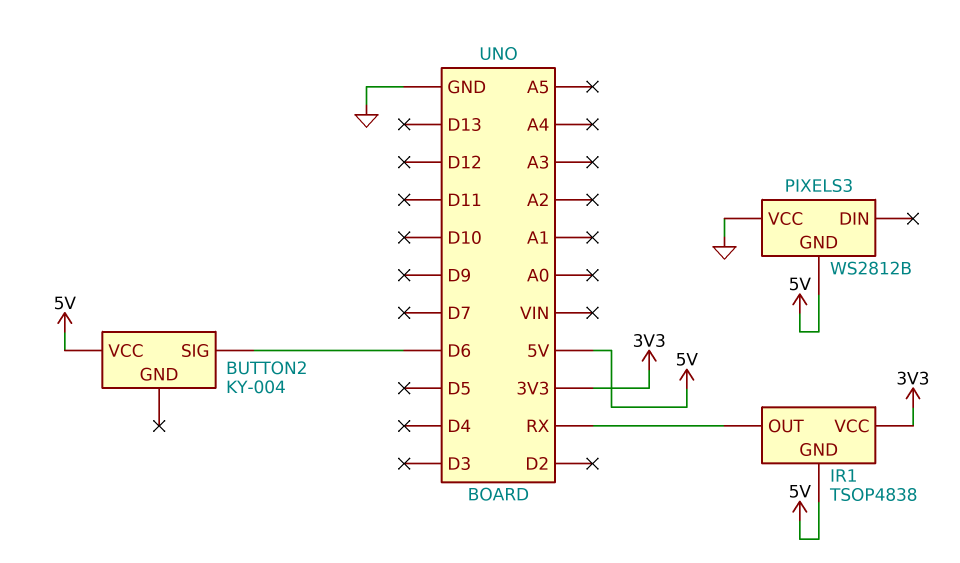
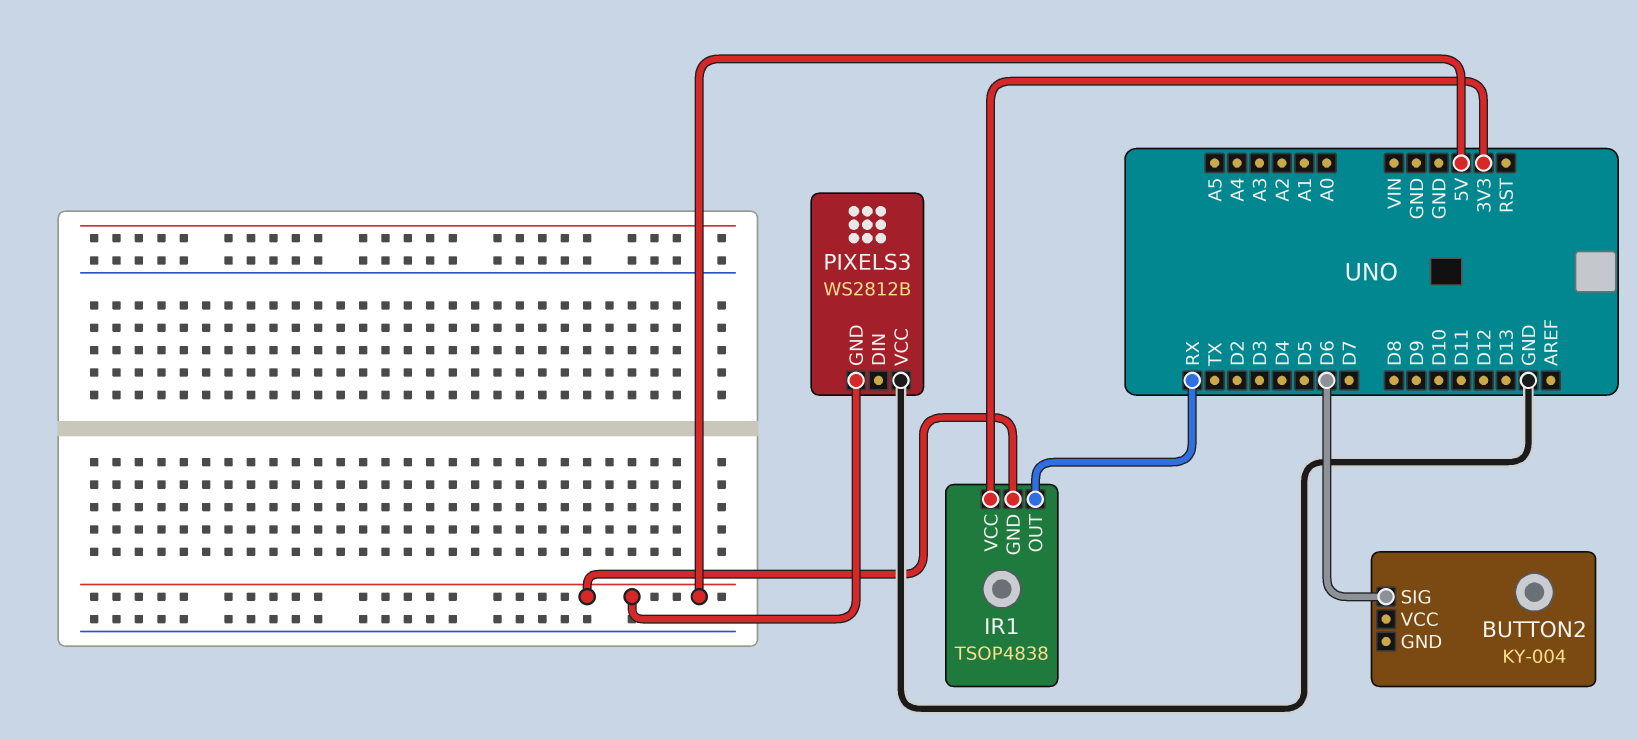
BUTTON2 pin VCC: 5V -> none

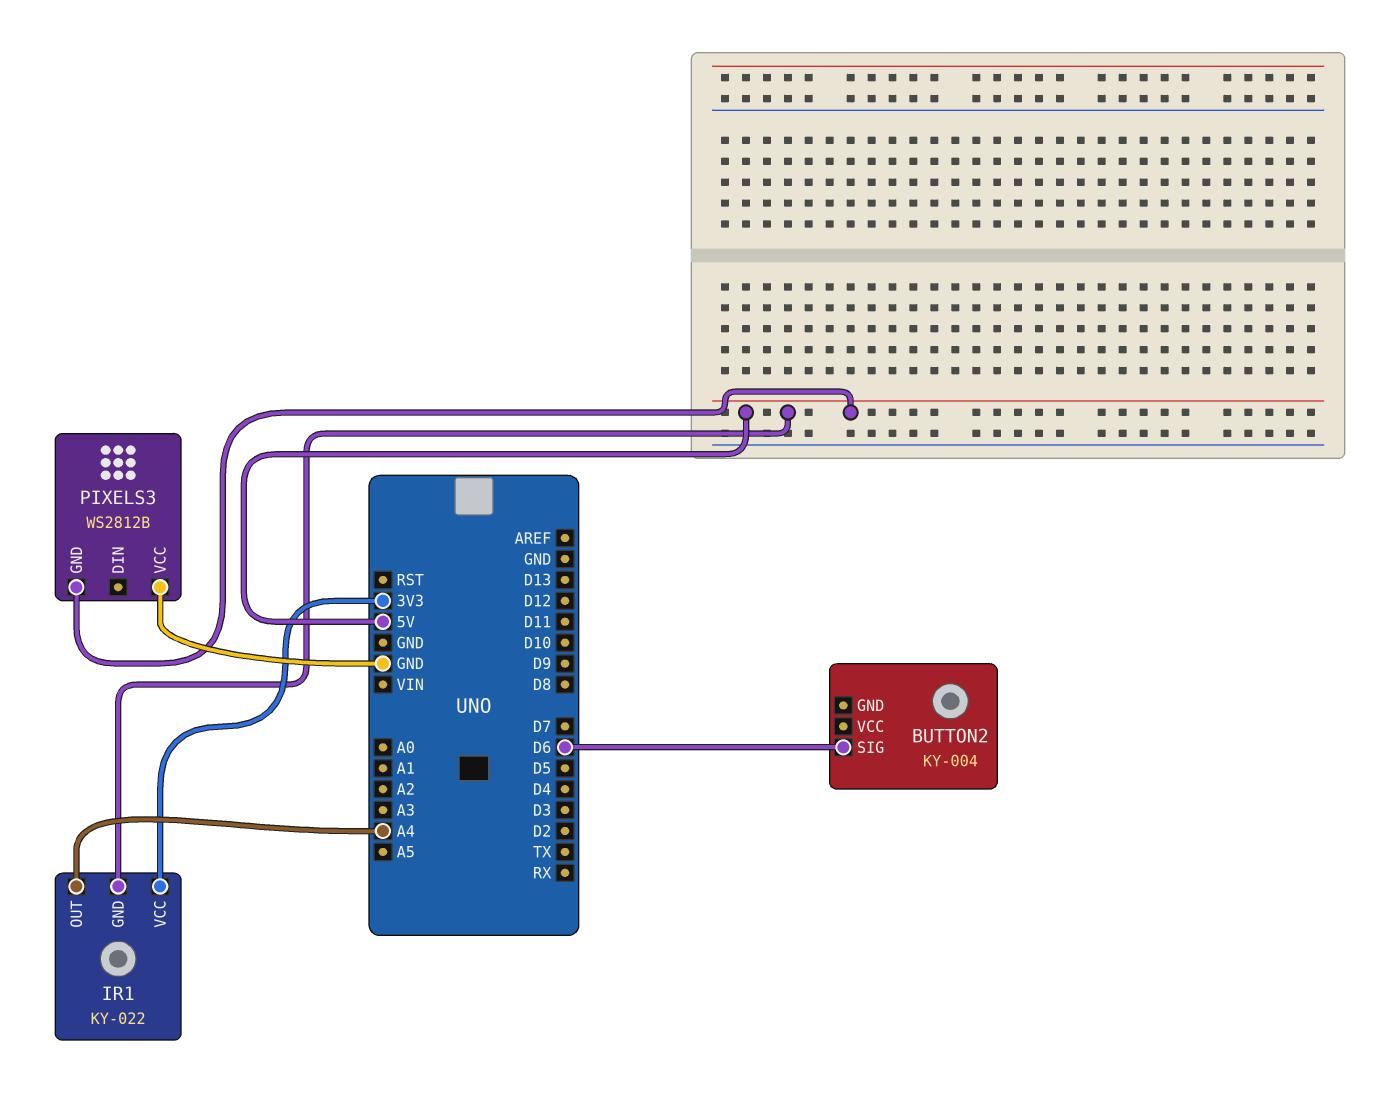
IR1: TSOP4838 -> KY-022
IR1 pin OUT: RX -> A4

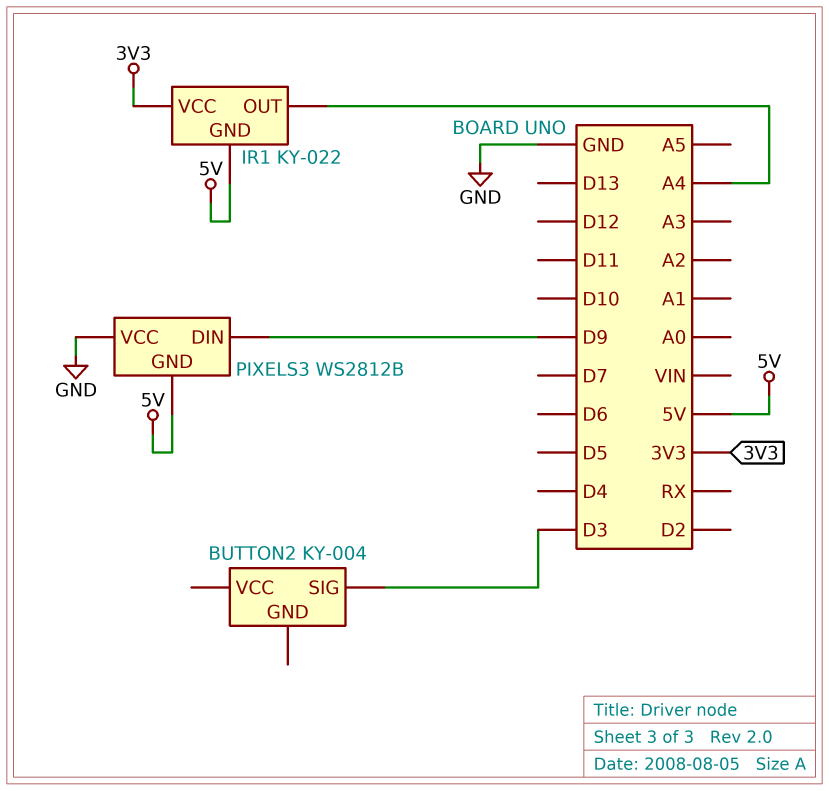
BUTTON2 pin SIG: D6 -> D3
PIXELS3 pin DIN: none -> D9

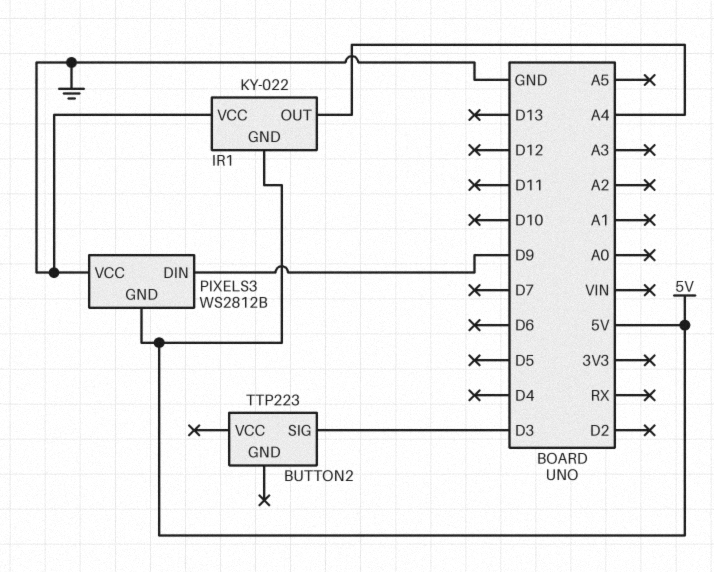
BUTTON2: KY-004 -> TTP223
IR1 pin VCC: 3V3 -> GND

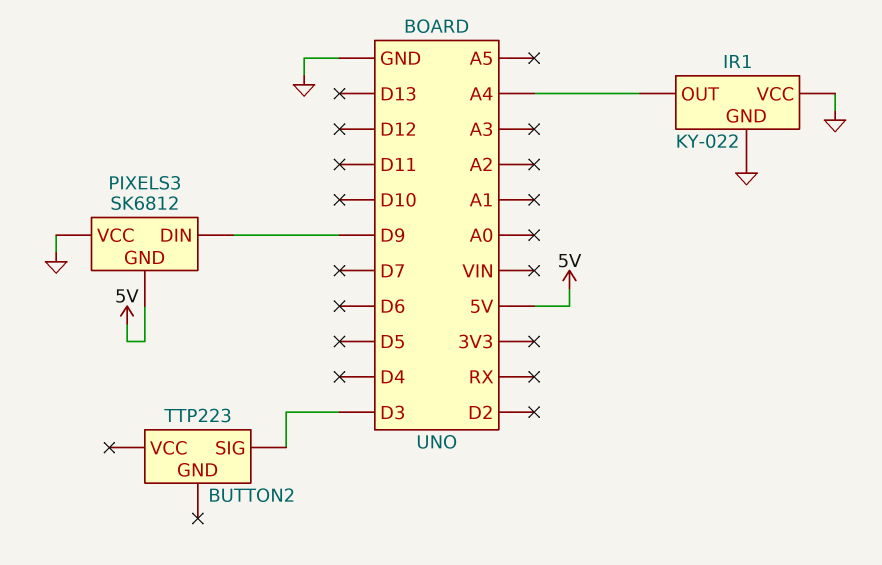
IR1 pin GND: 5V -> GND
PIXELS3: WS2812B -> SK6812

